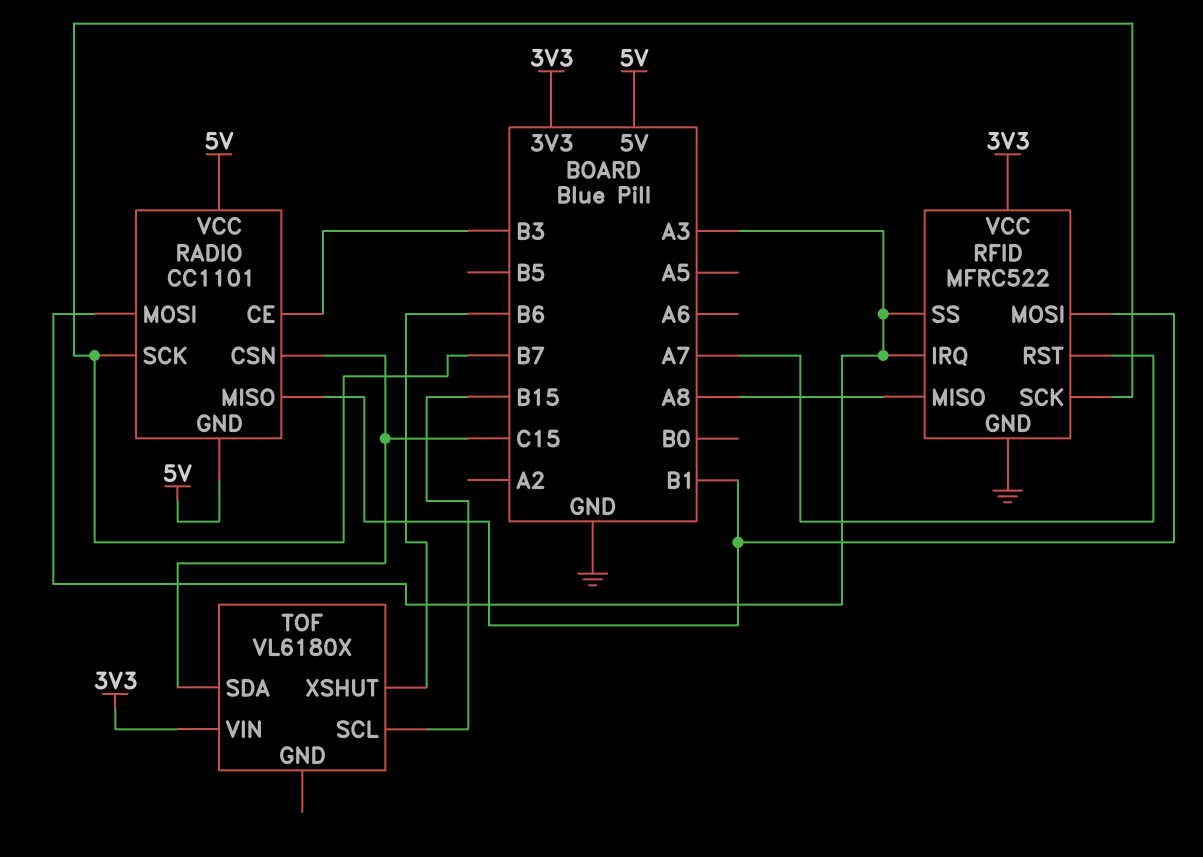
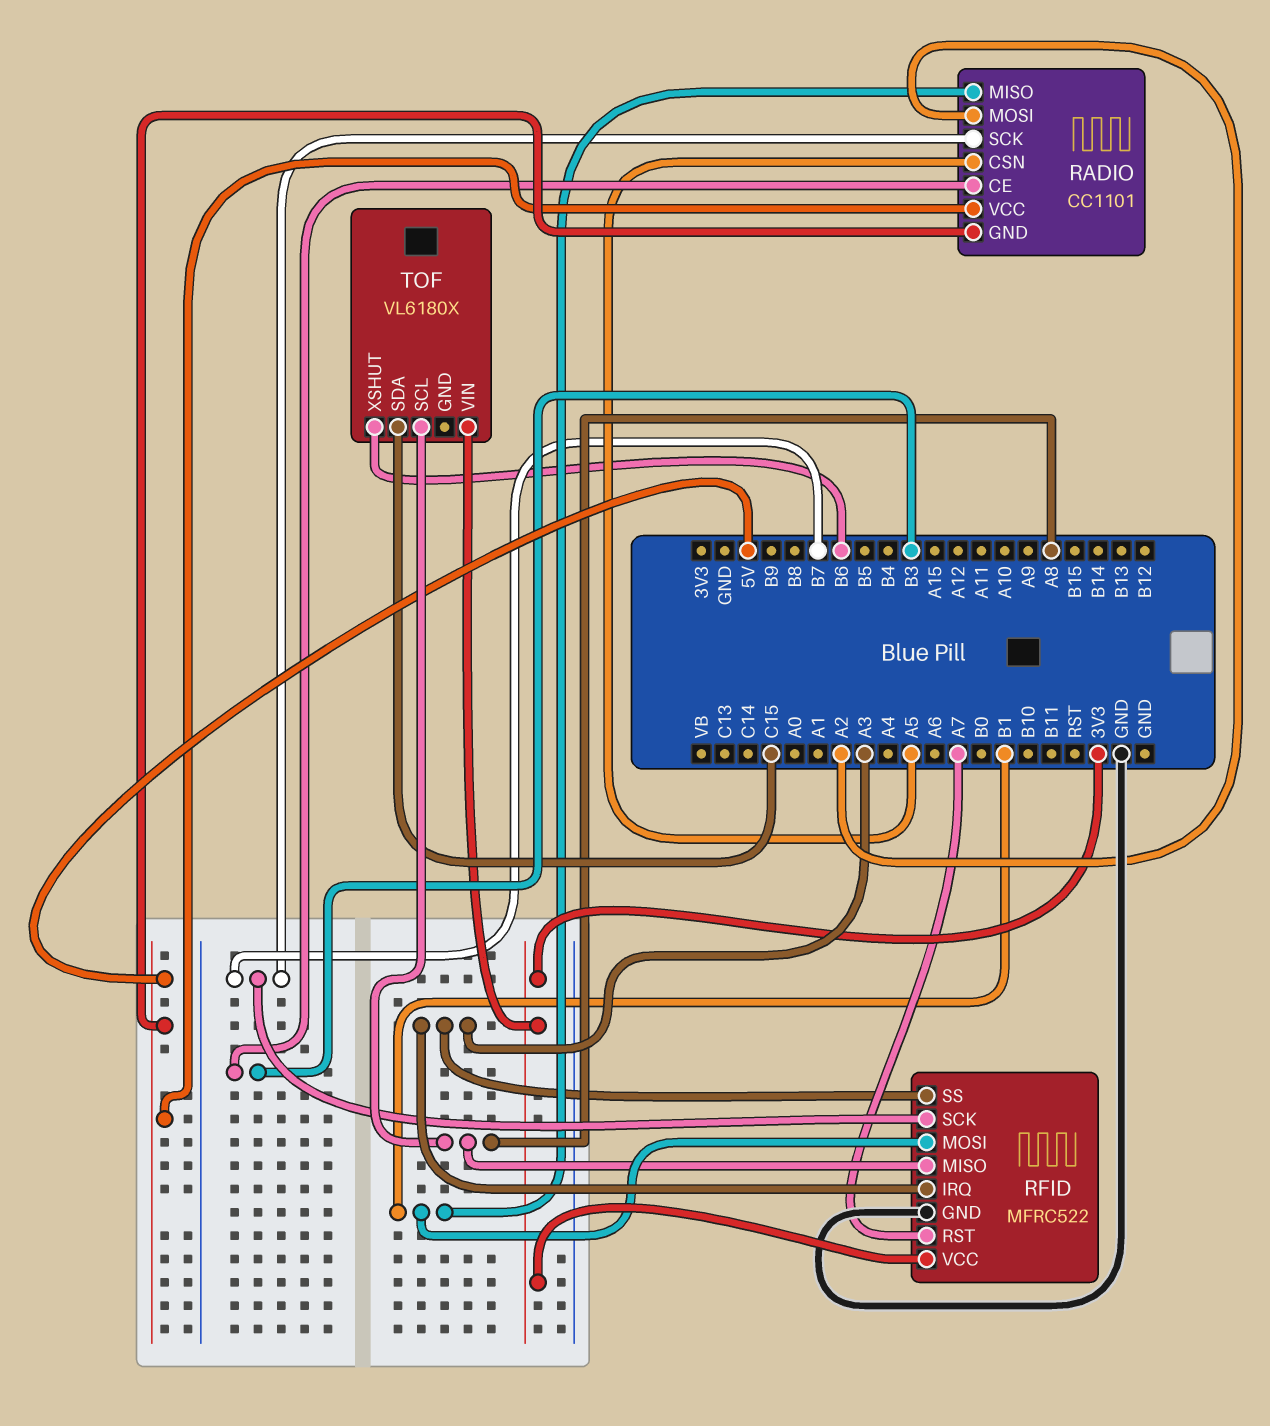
RADIO pin CSN: C15 -> A5
RADIO pin MOSI: A3 -> A2
TOF pin SCL: B15 -> A8

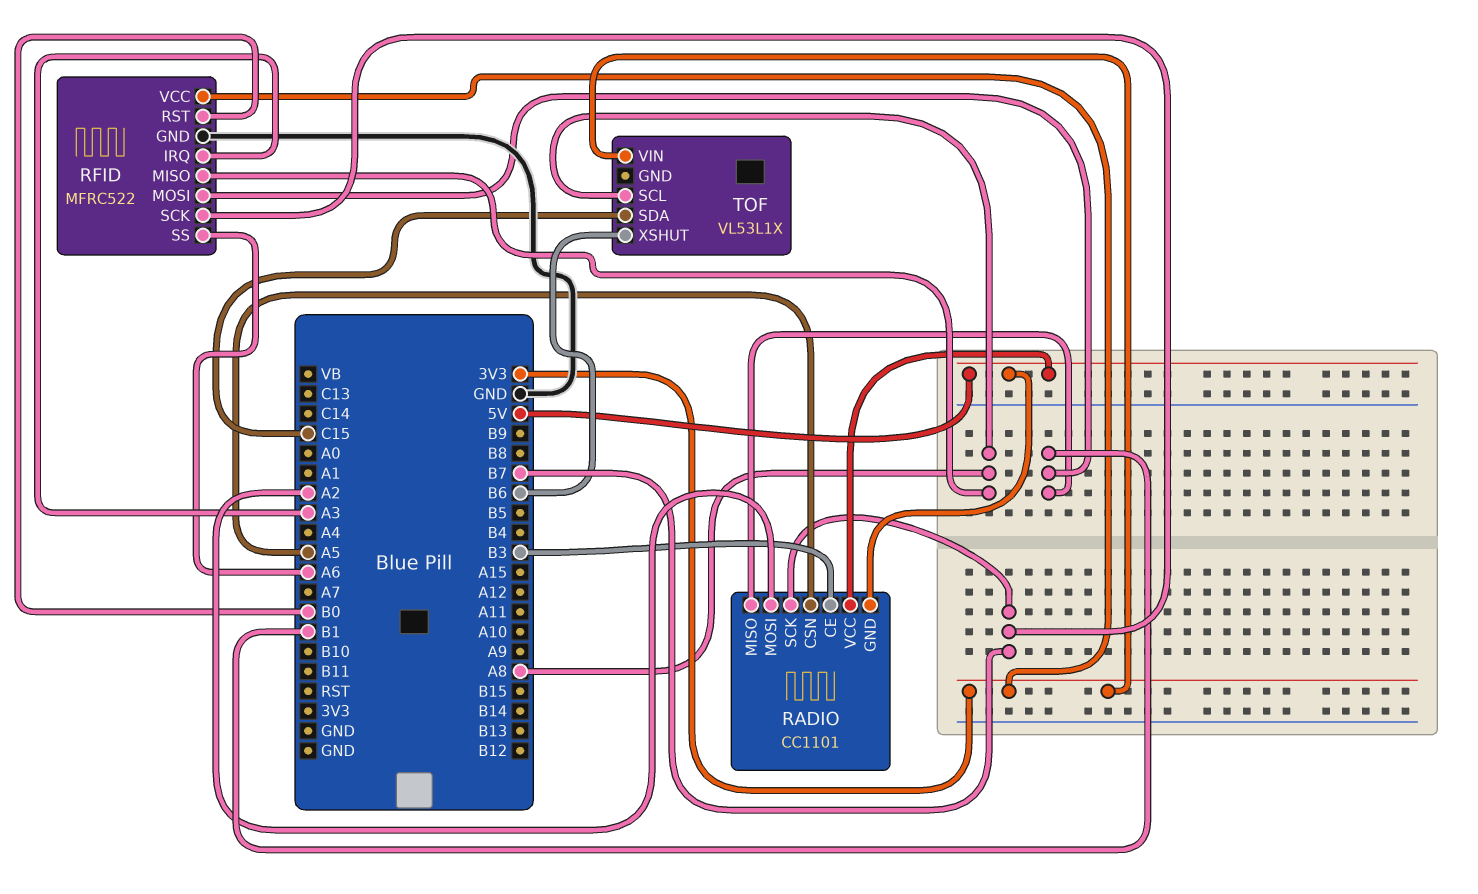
RFID pin RST: A7 -> B0
RFID pin SS: A3 -> A6
TOF: VL6180X -> VL53L1X

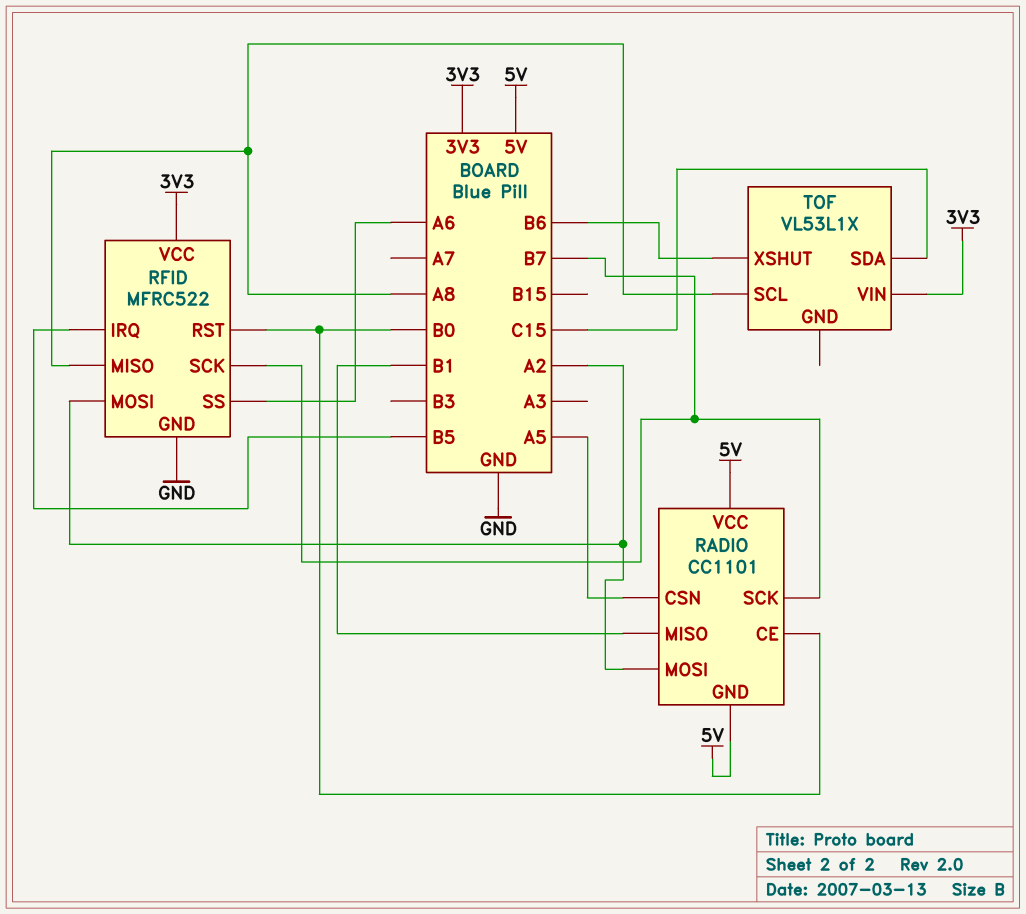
RADIO pin CE: B3 -> B0
RFID pin IRQ: A3 -> B5
RFID pin MOSI: B1 -> A2

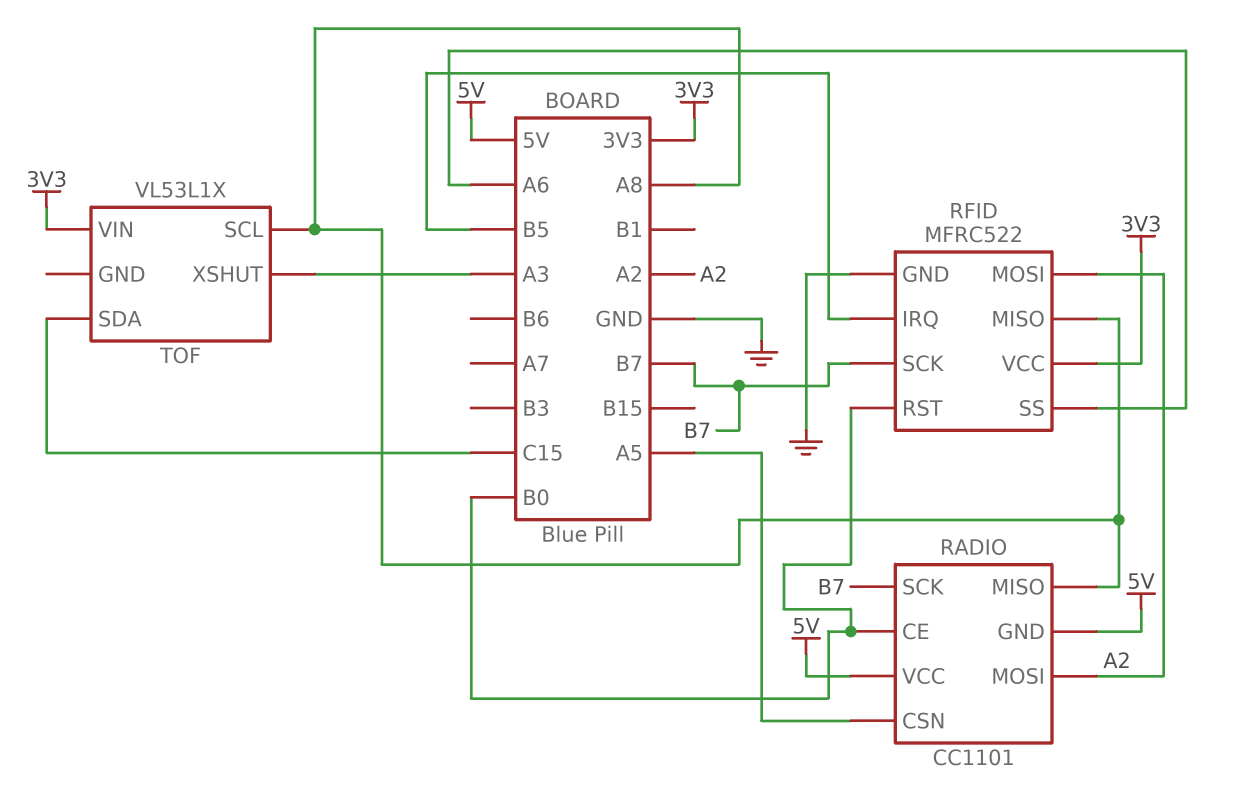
RADIO pin MISO: B1 -> A8
TOF pin XSHUT: B6 -> A3

